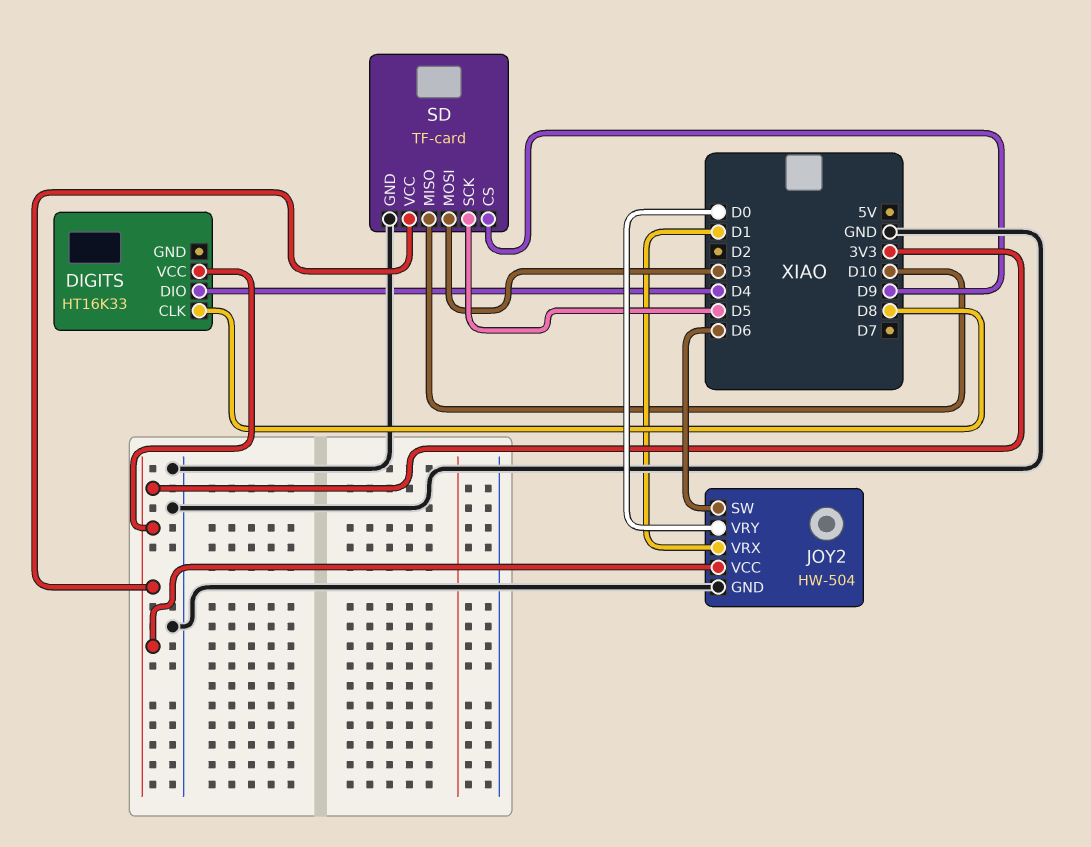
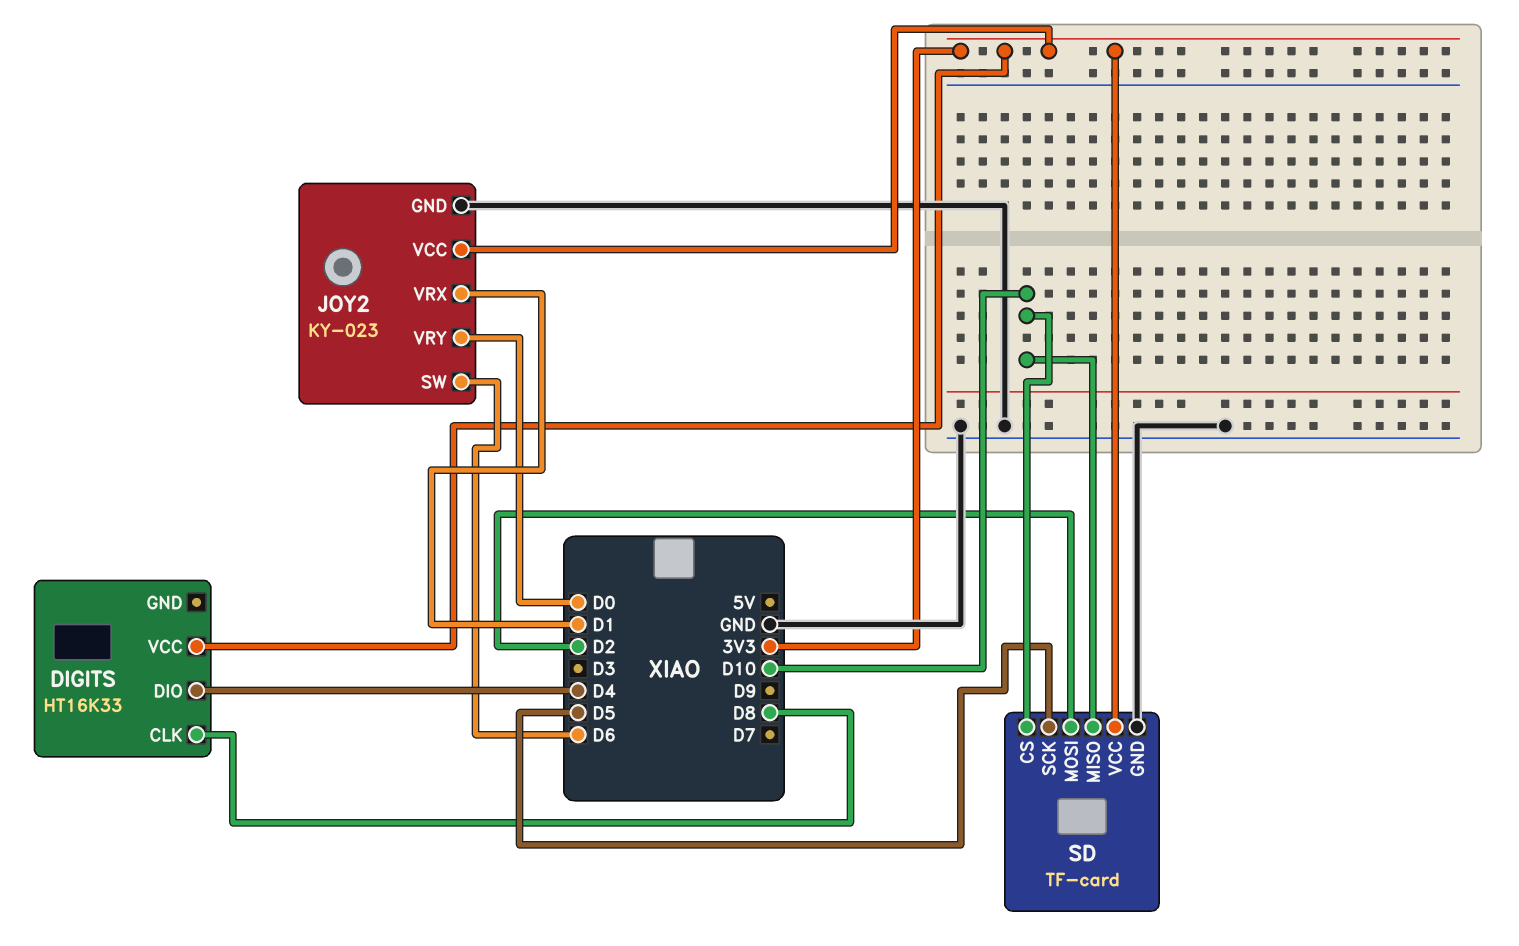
JOY2: HW-504 -> KY-023
SD pin CS: D9 -> D10
SD pin MOSI: D3 -> D2

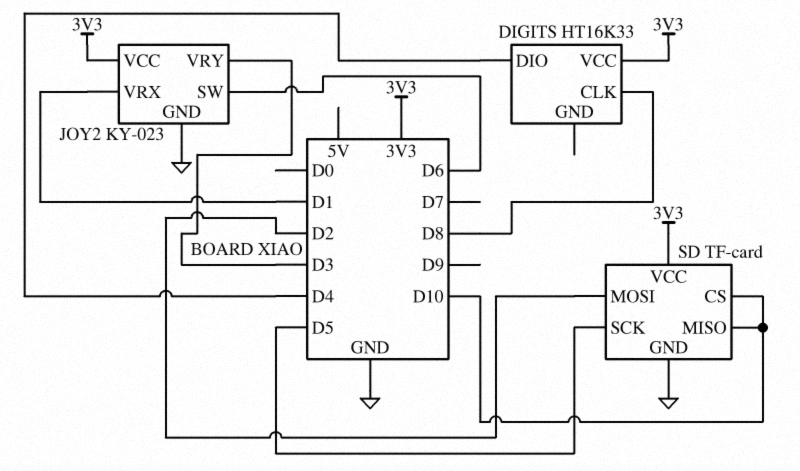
JOY2 pin VRY: D0 -> D3

